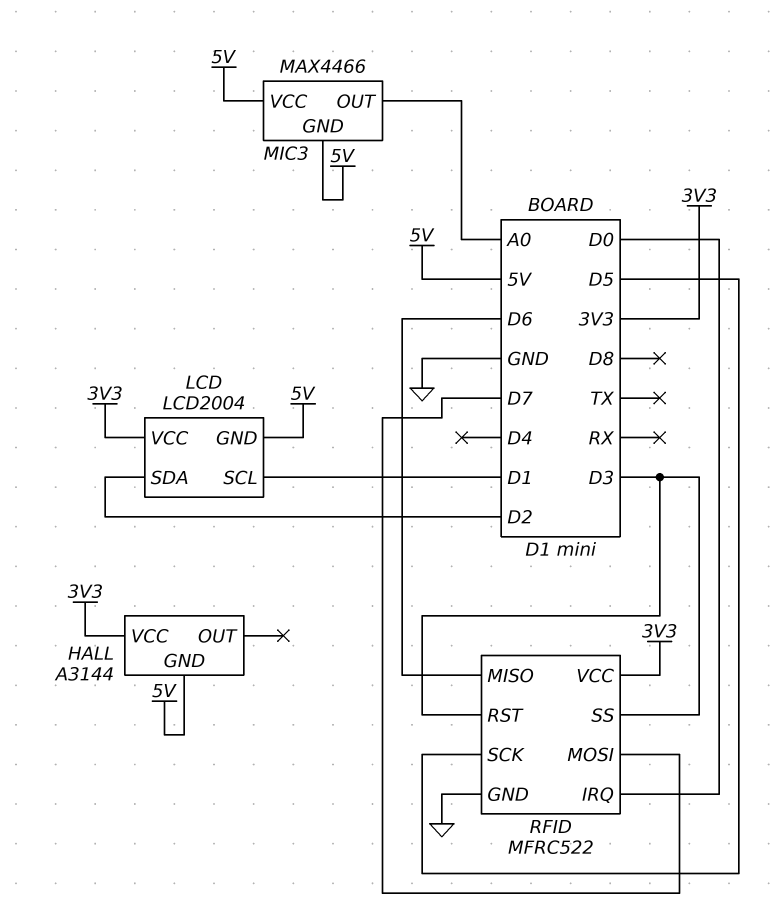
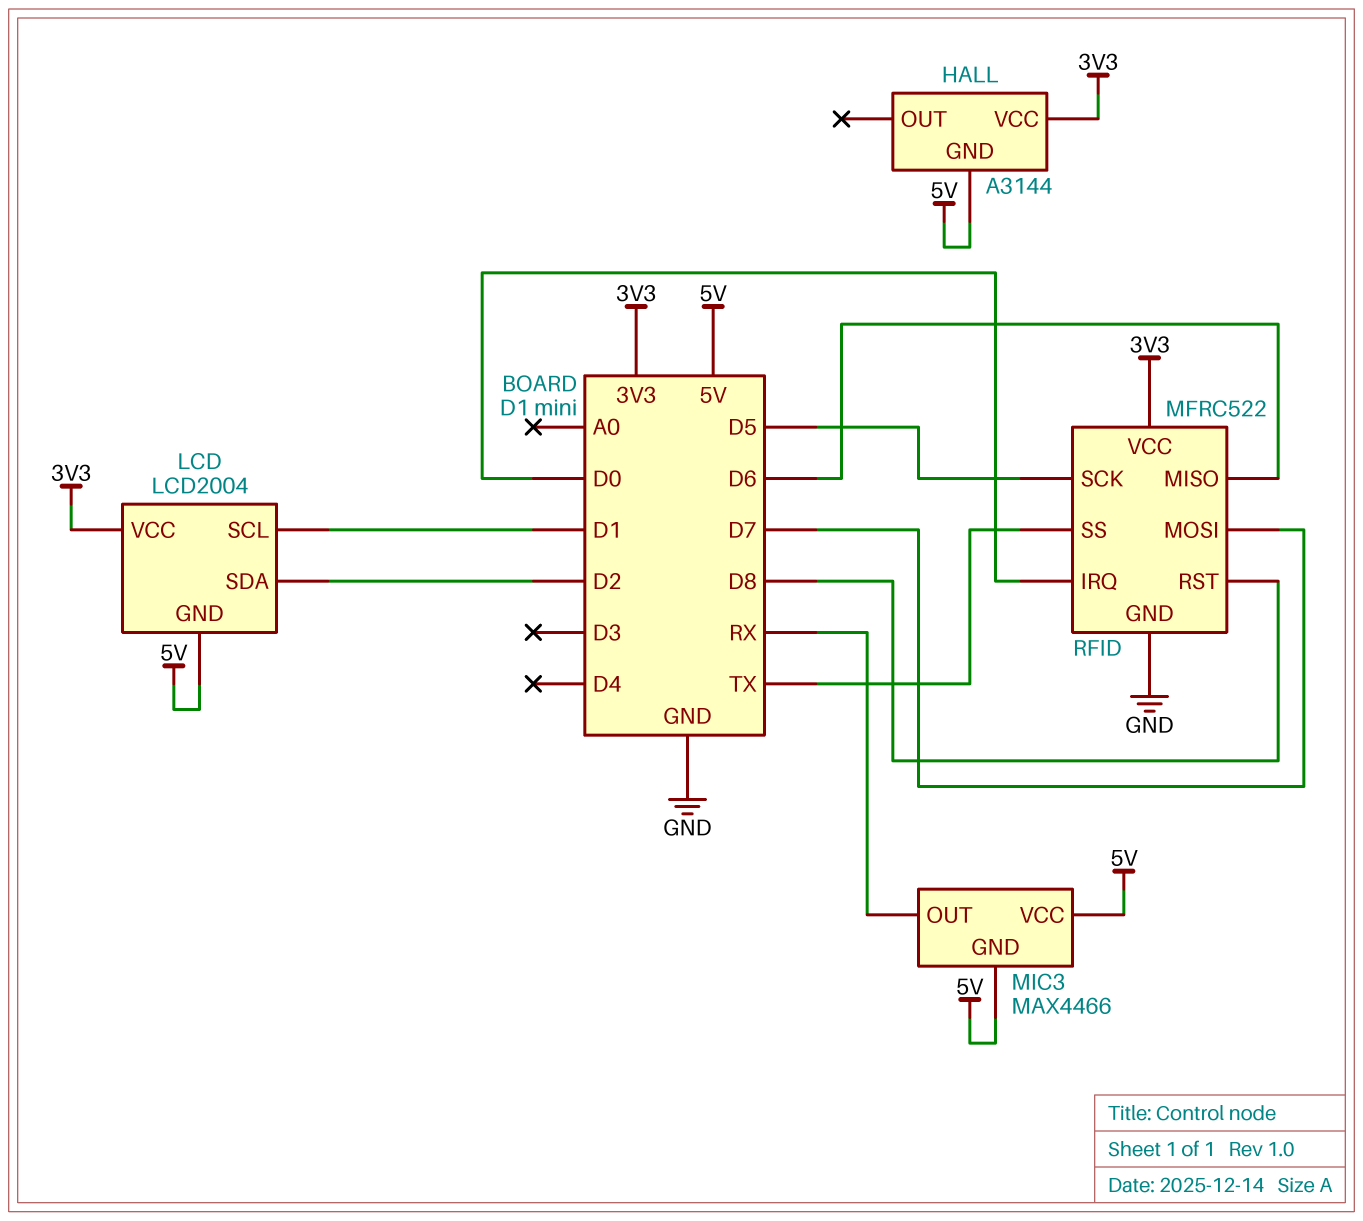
MIC3 pin OUT: A0 -> RX
RFID pin RST: D3 -> D8
RFID pin SS: D3 -> TX

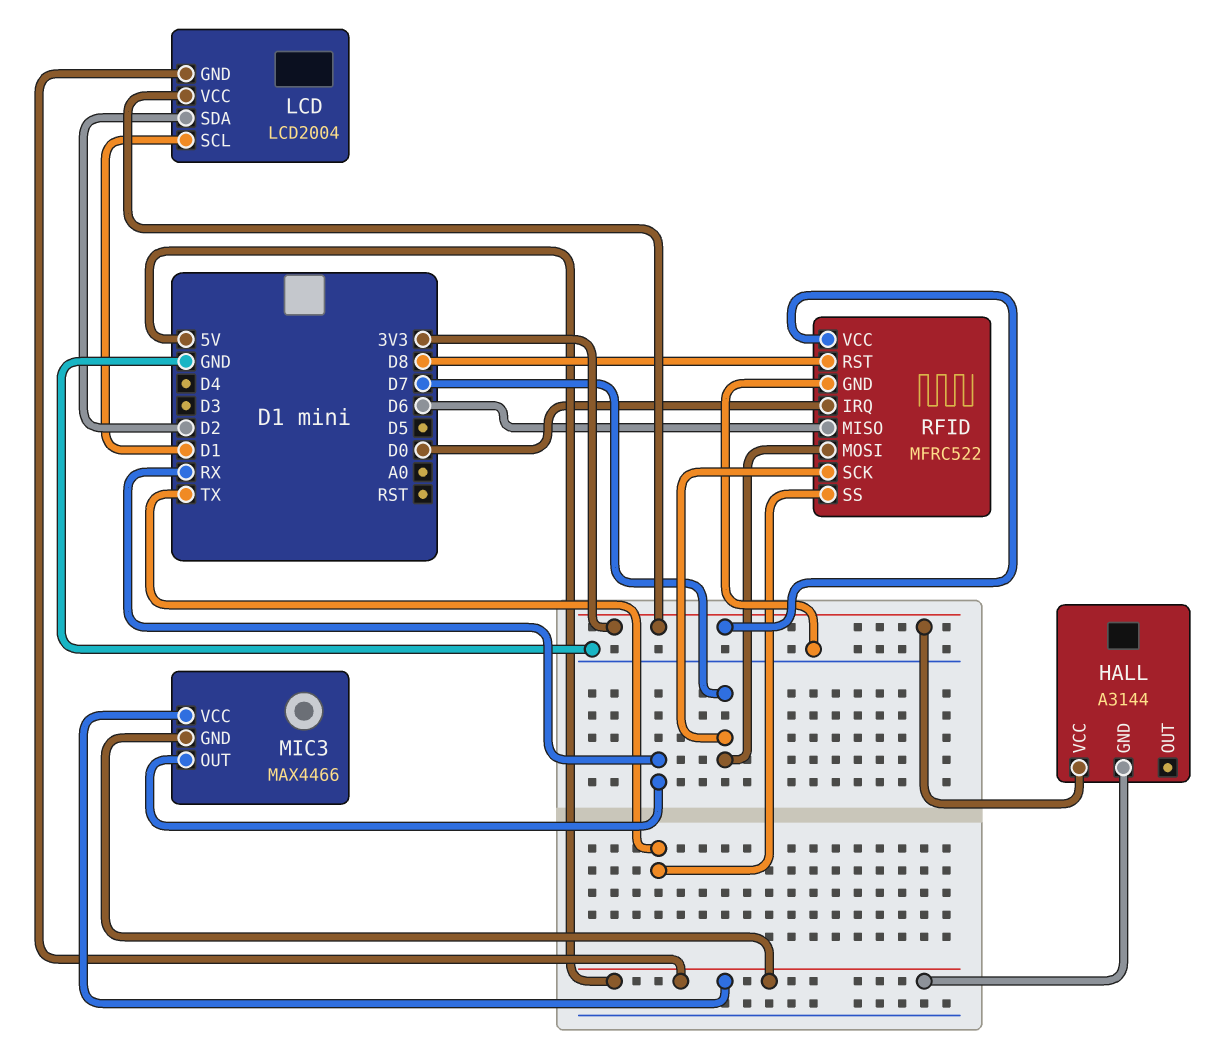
RFID pin SCK: D5 -> D7

